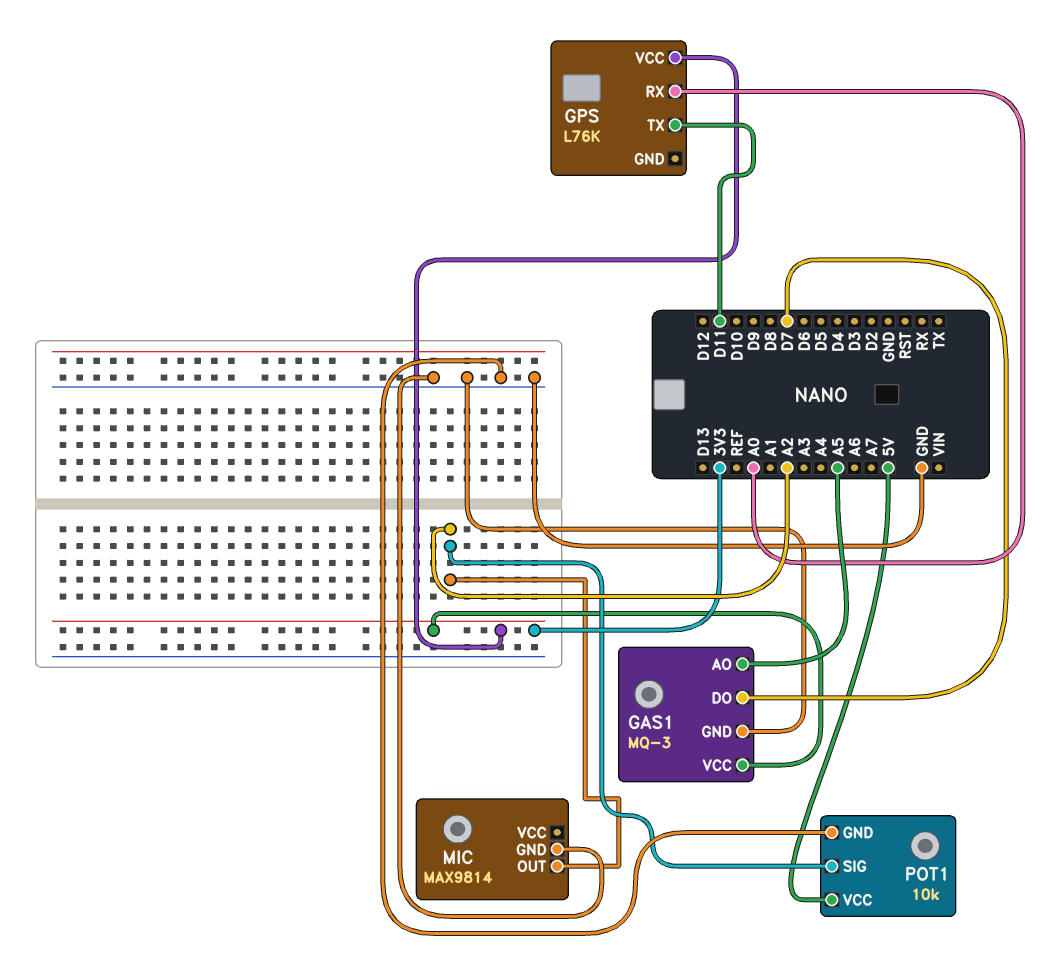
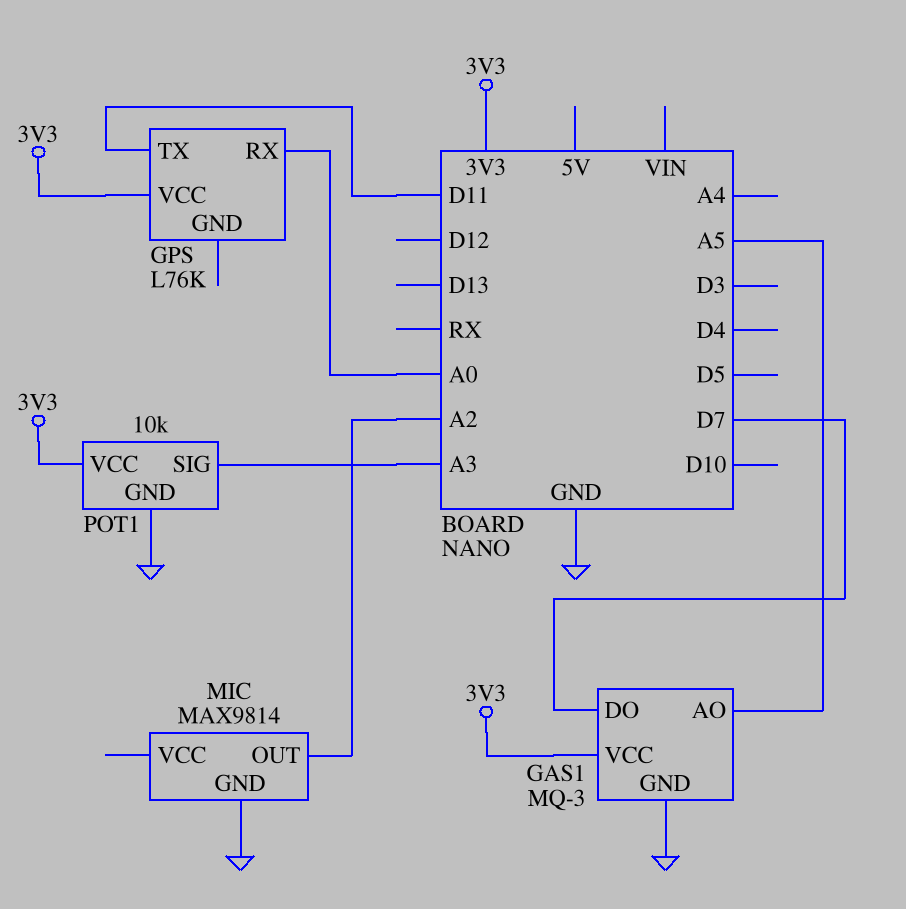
POT1 pin SIG: A2 -> A3
POT1 pin VCC: 5V -> 3V3

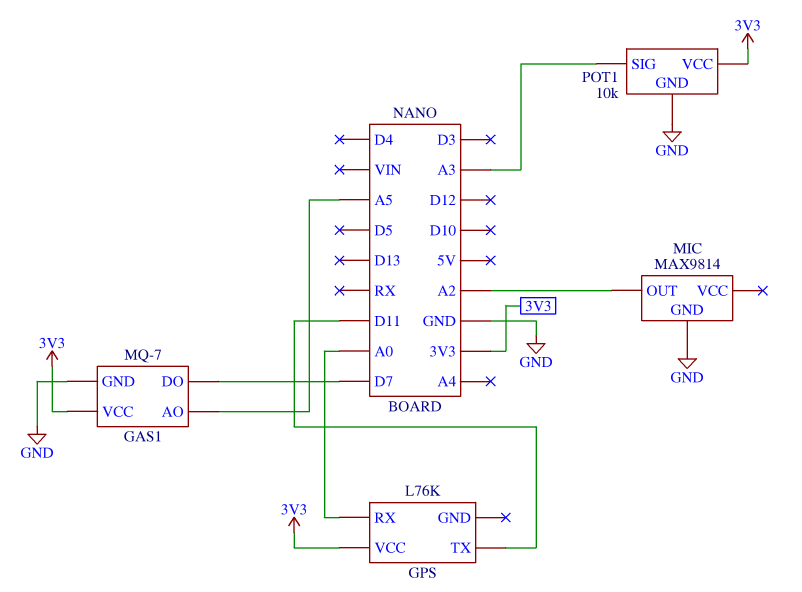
GAS1: MQ-3 -> MQ-7

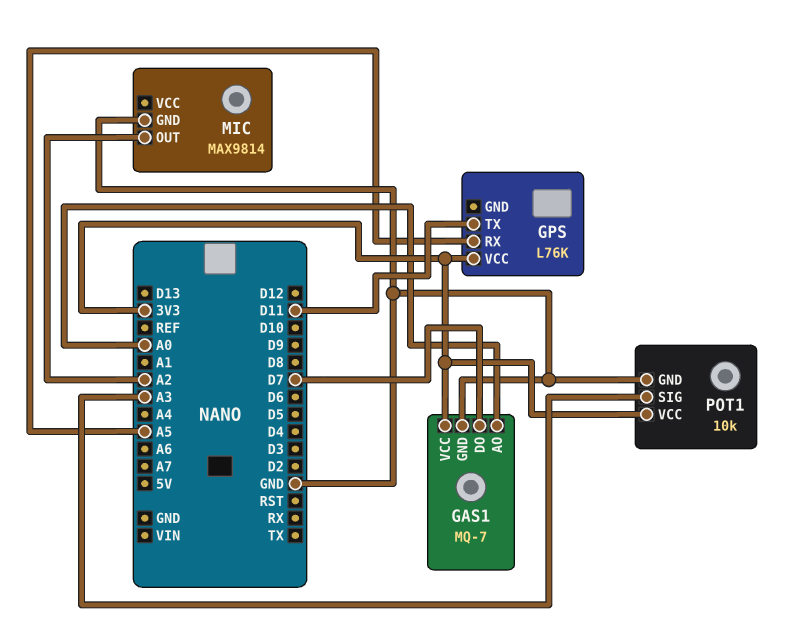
GAS1 pin AO: A5 -> A0
GPS pin RX: A0 -> A5

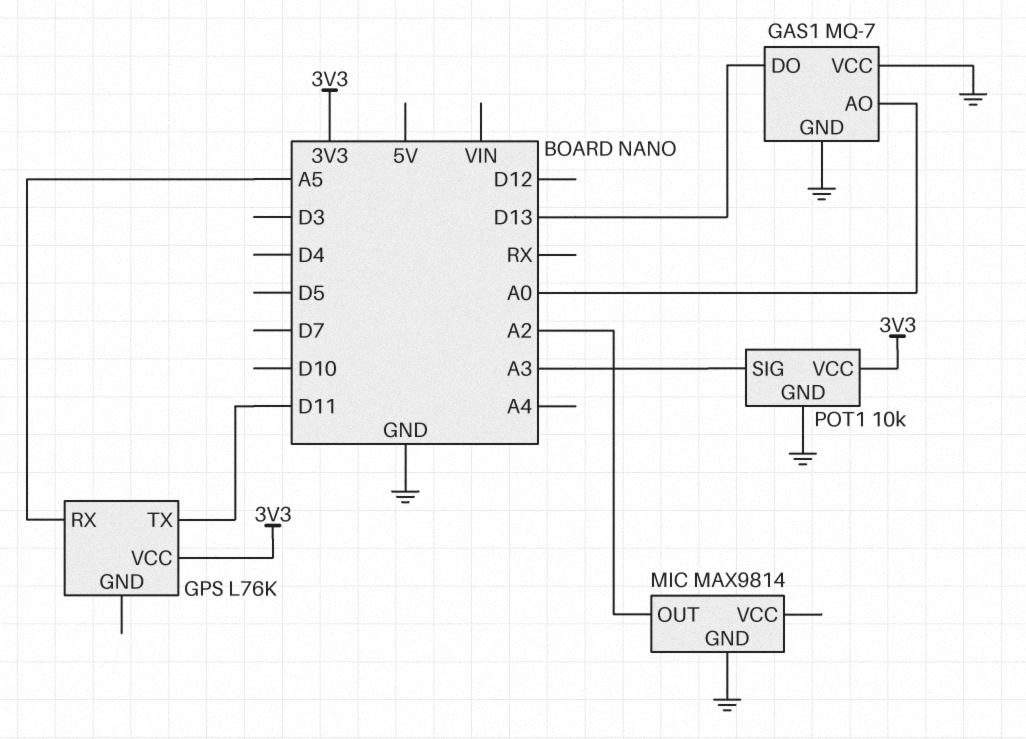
GAS1 pin DO: D7 -> D13
GAS1 pin VCC: 3V3 -> GND

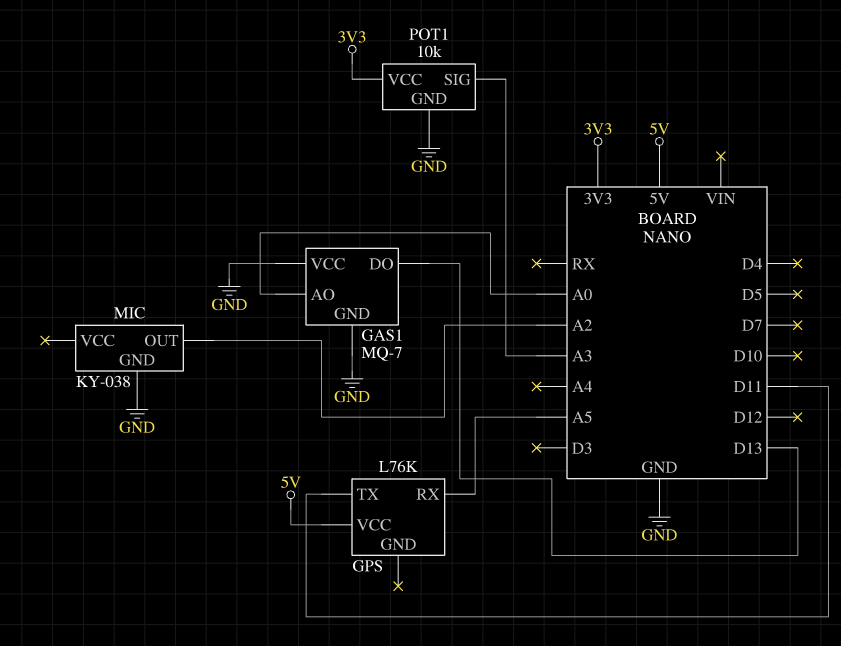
GPS pin VCC: 3V3 -> 5V
MIC: MAX9814 -> KY-038

